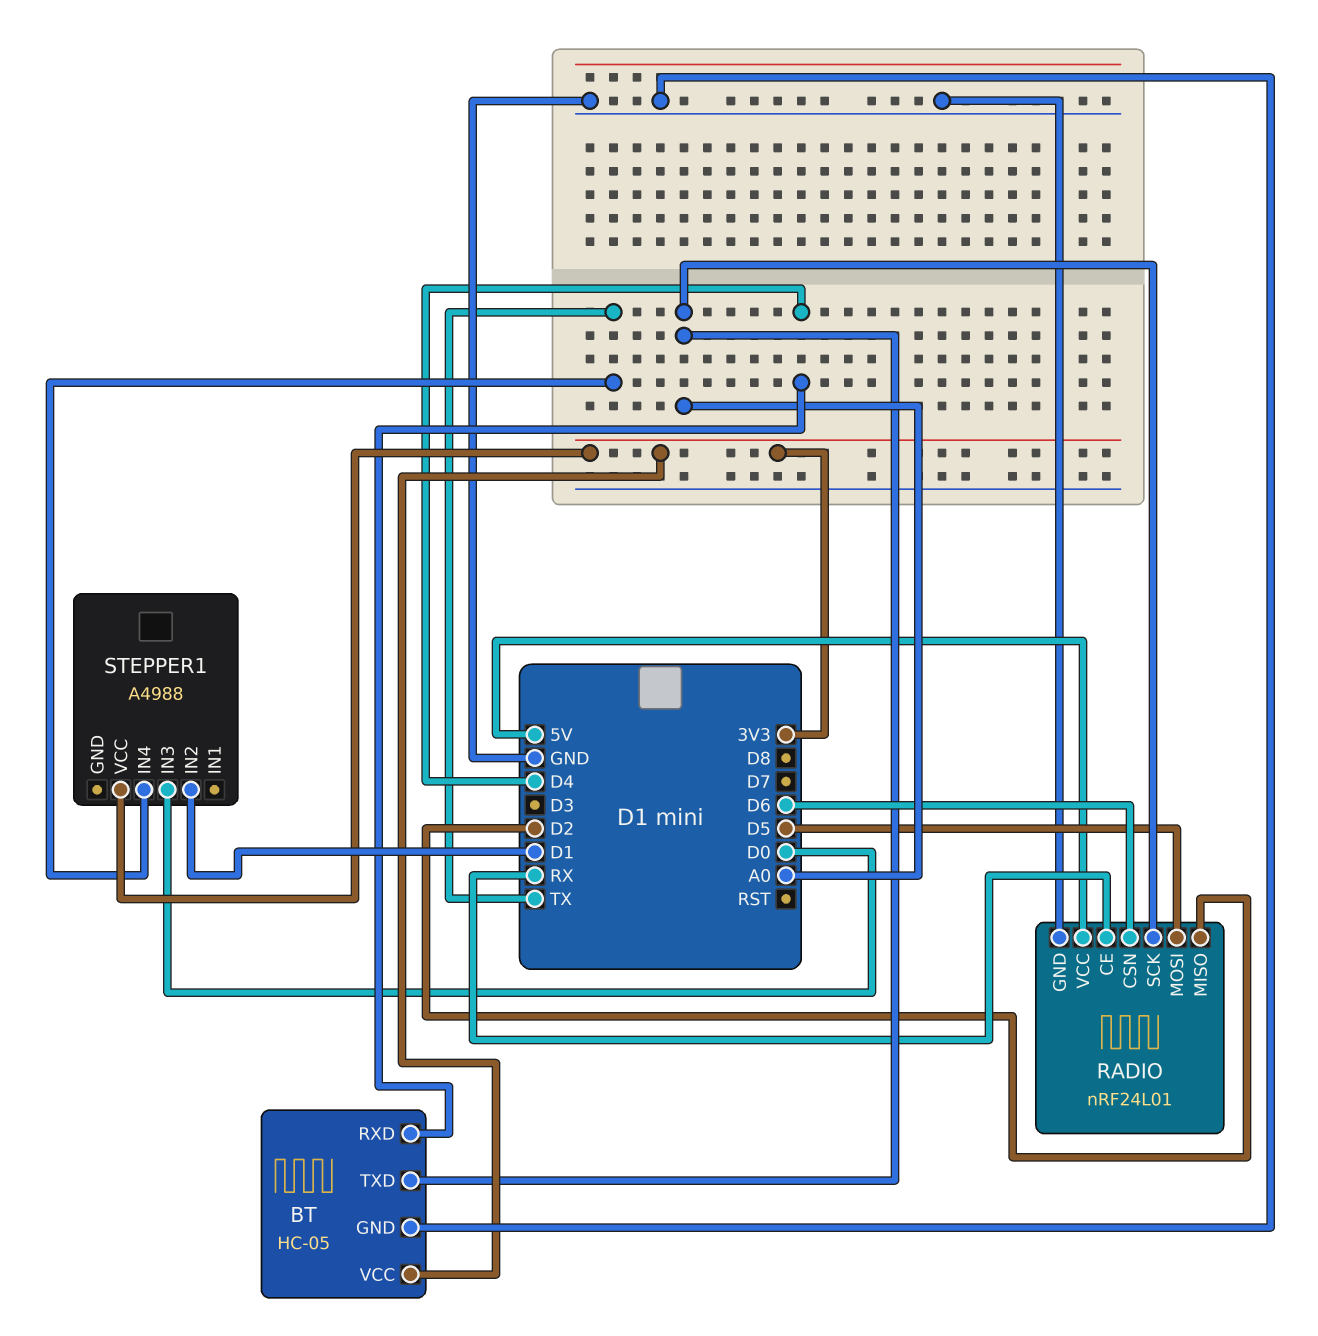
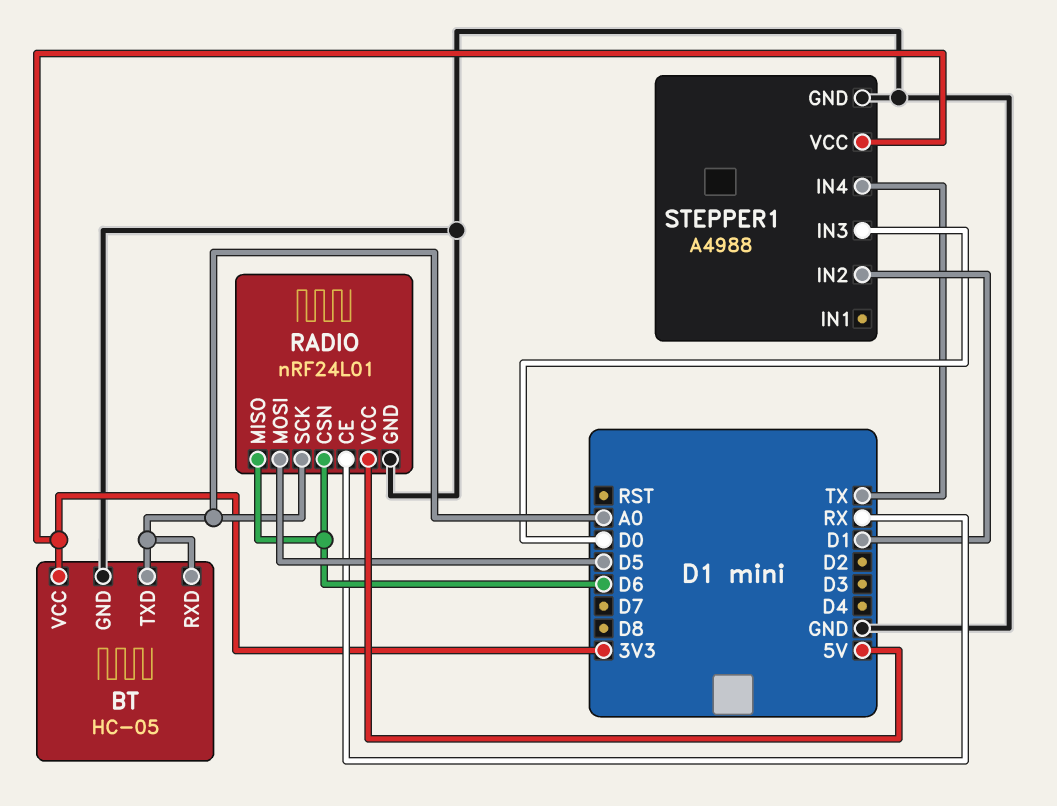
BT pin RXD: D4 -> A0
RADIO pin MISO: D2 -> D6
STEPPER1 pin GND: none -> GND

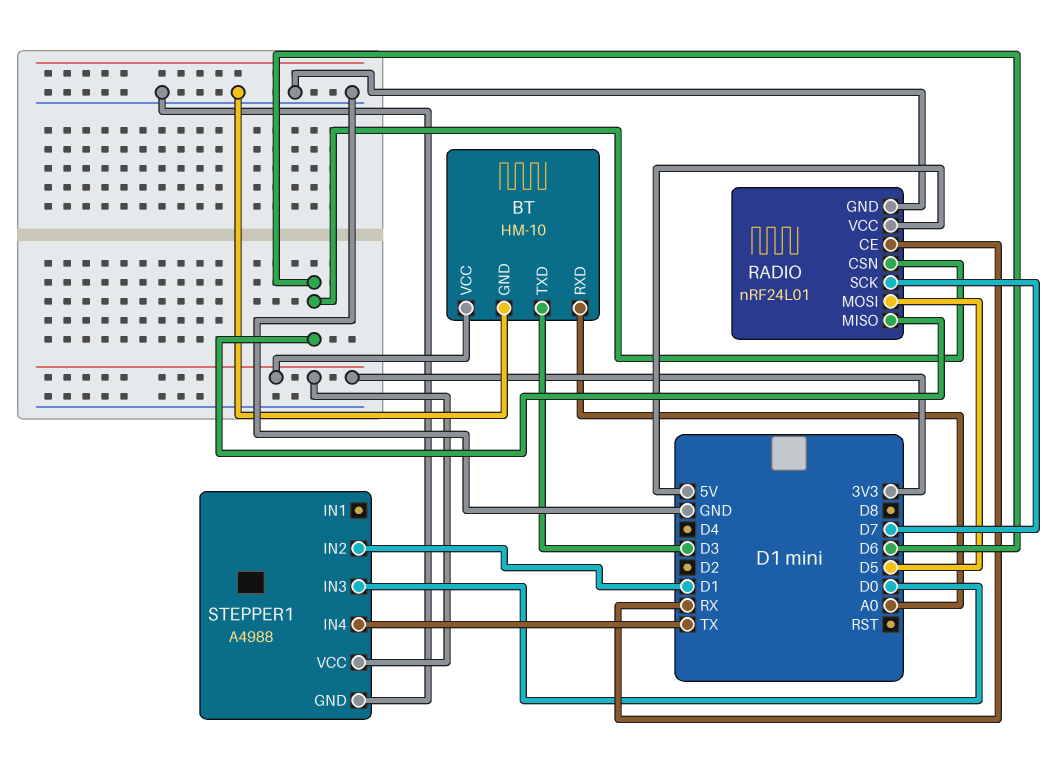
BT: HC-05 -> HM-10
BT pin TXD: A0 -> D3
RADIO pin SCK: A0 -> D7

